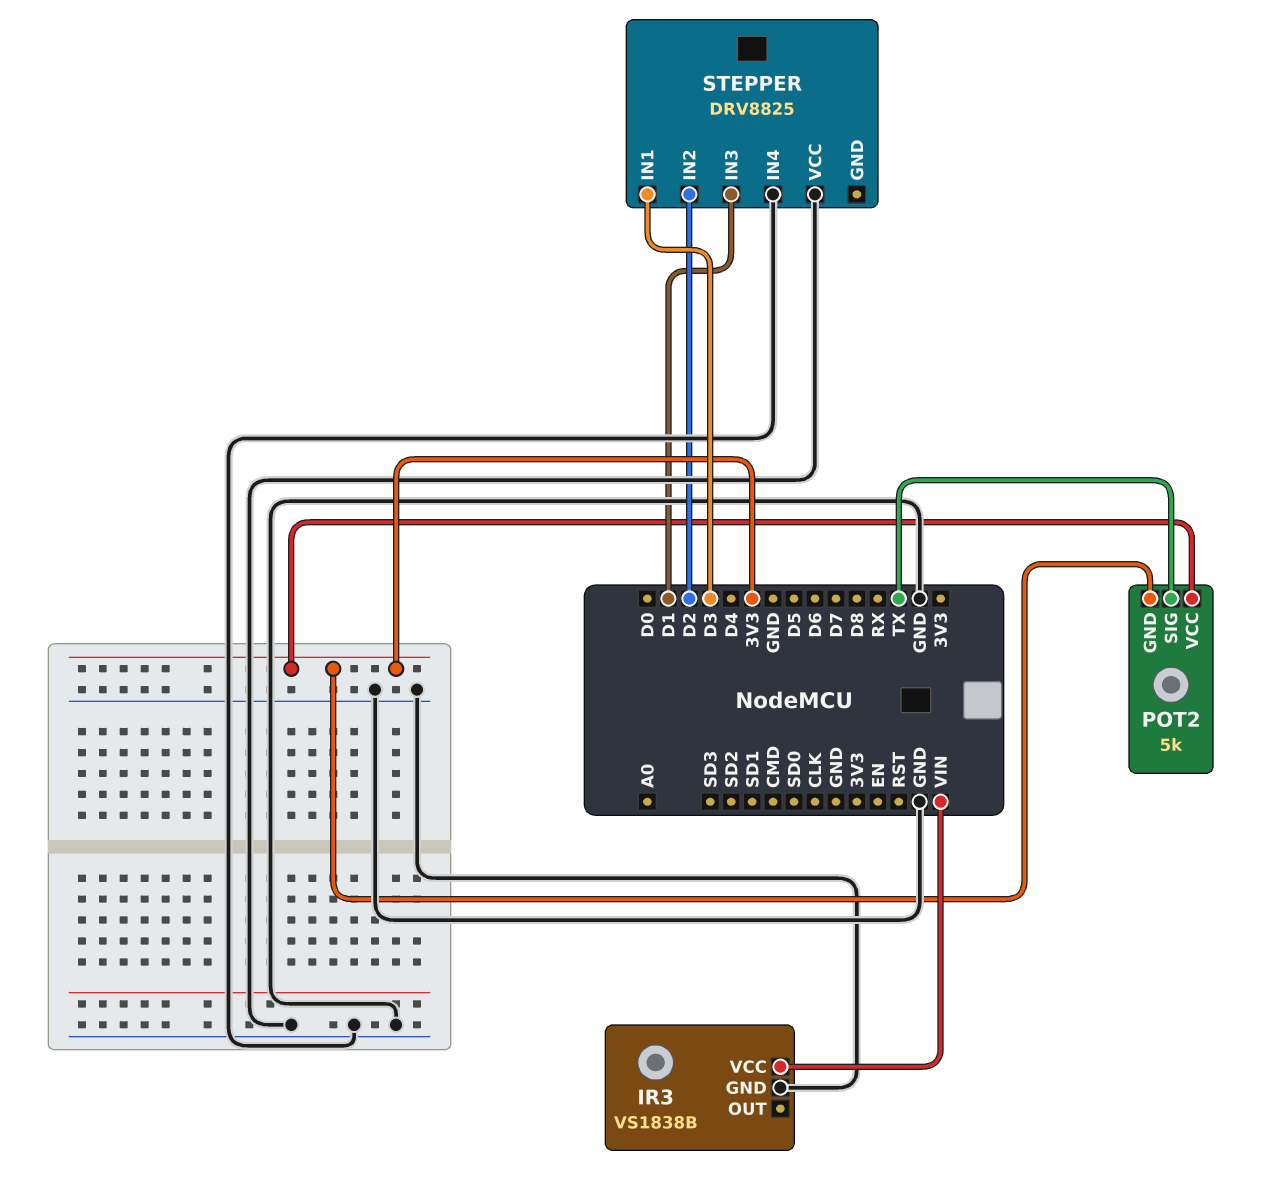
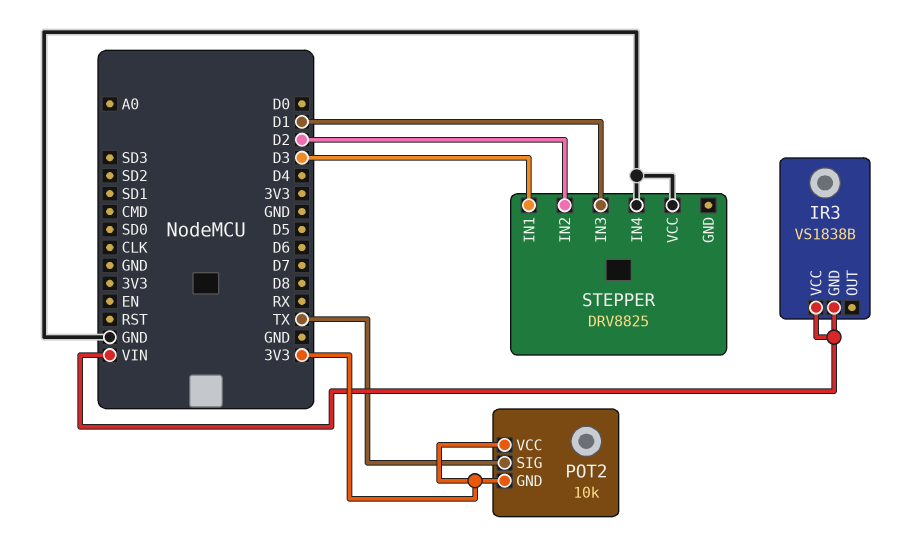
IR3 pin GND: GND -> VIN
POT2: 5k -> 10k

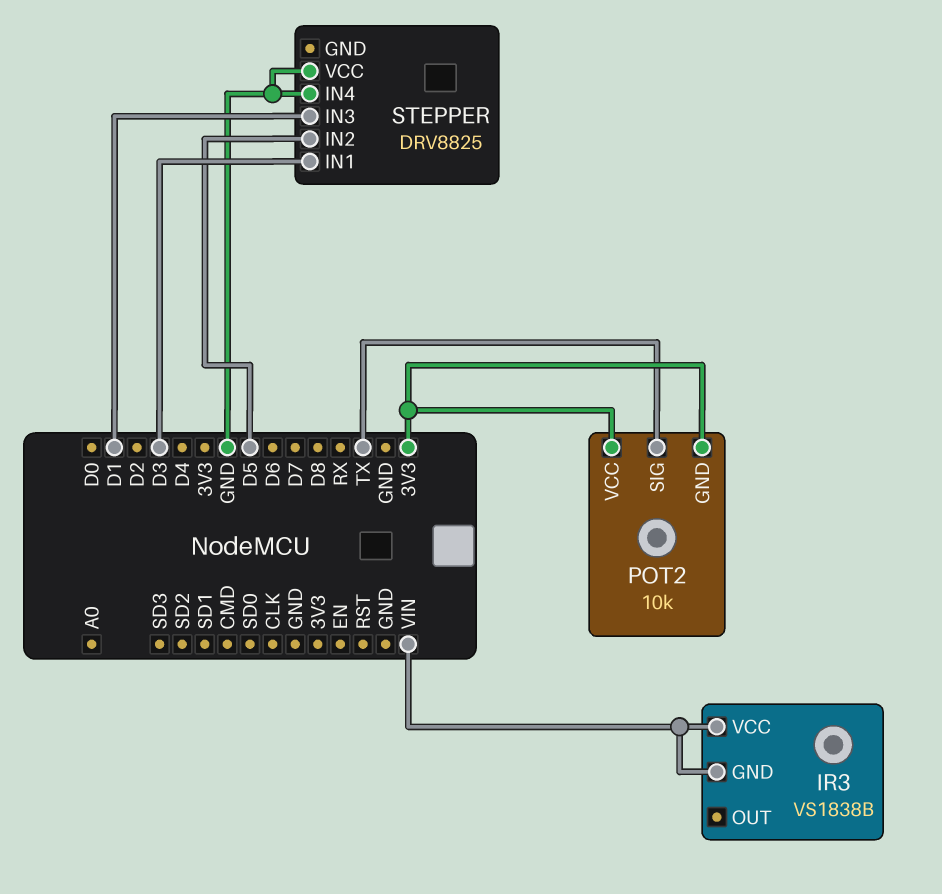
STEPPER pin IN2: D2 -> D5

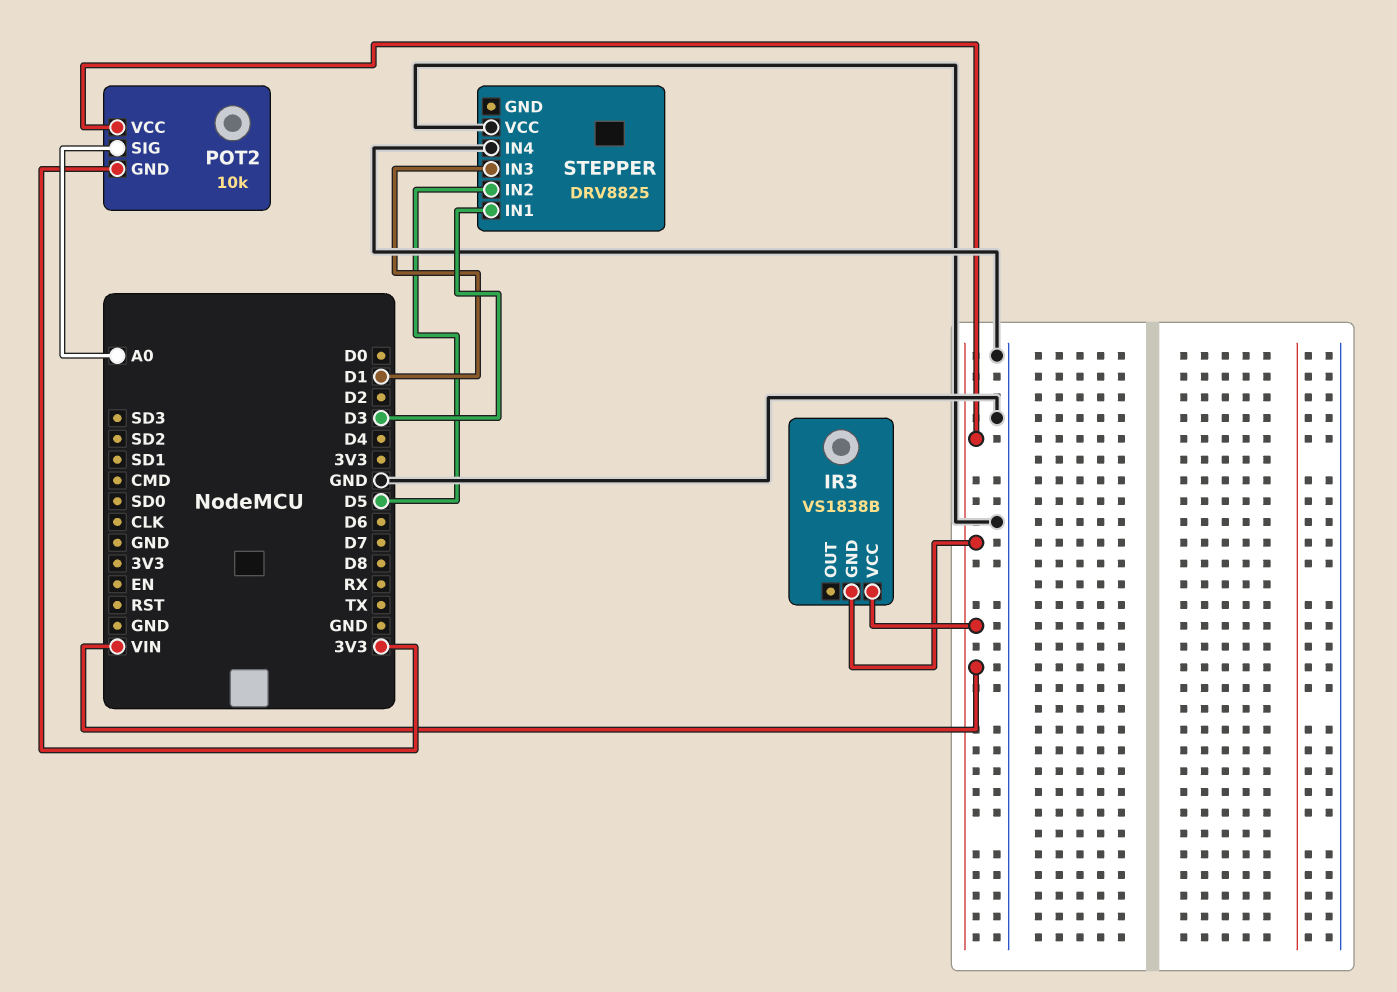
POT2 pin SIG: TX -> A0
POT2 pin VCC: 3V3 -> VIN

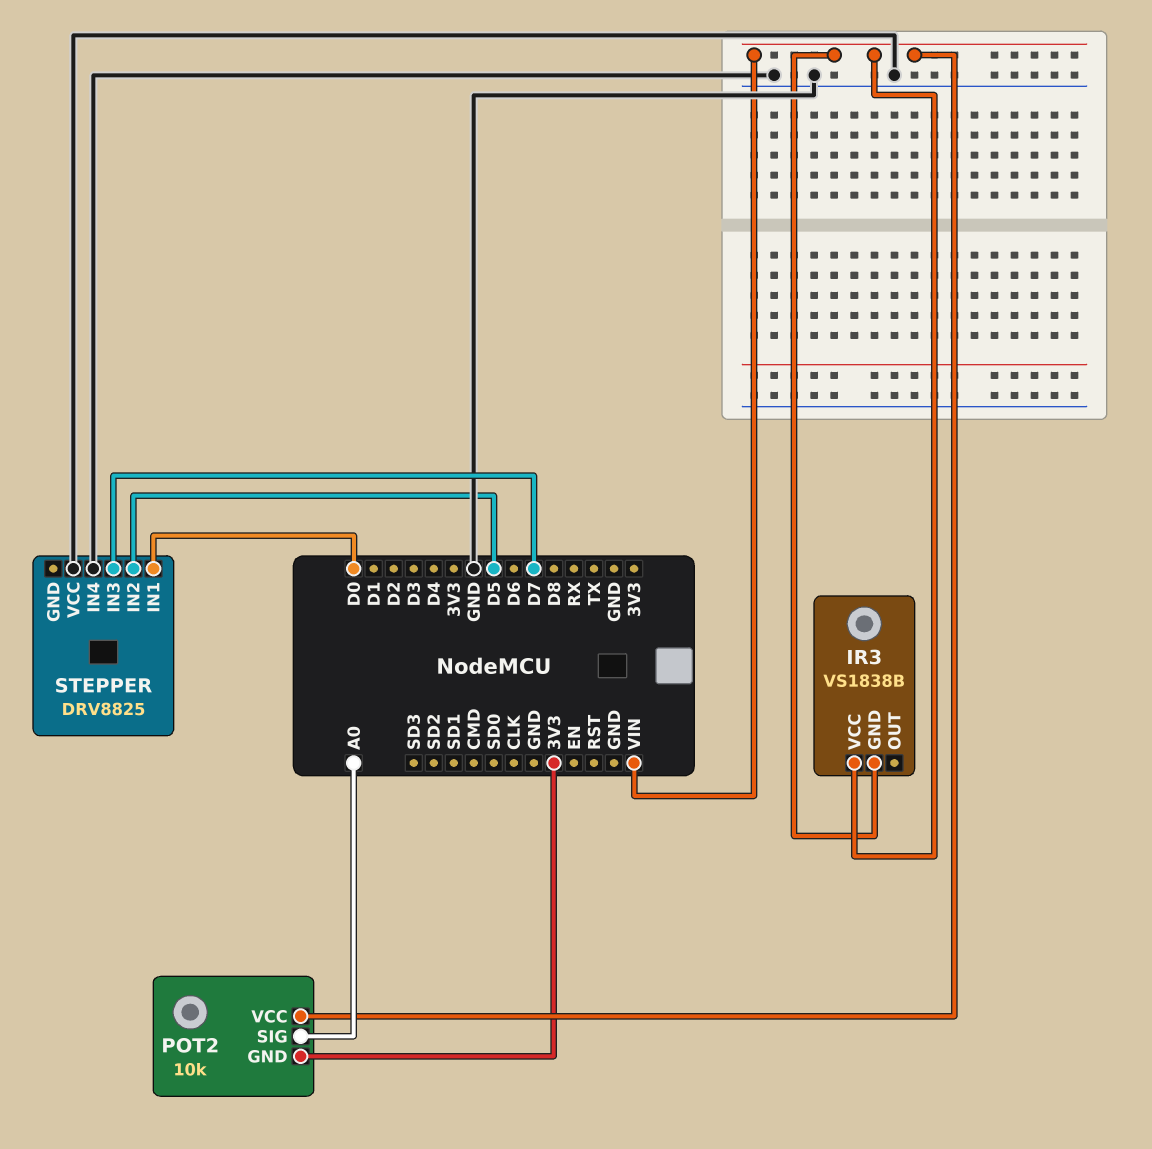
STEPPER pin IN1: D3 -> D0
STEPPER pin IN3: D1 -> D7

